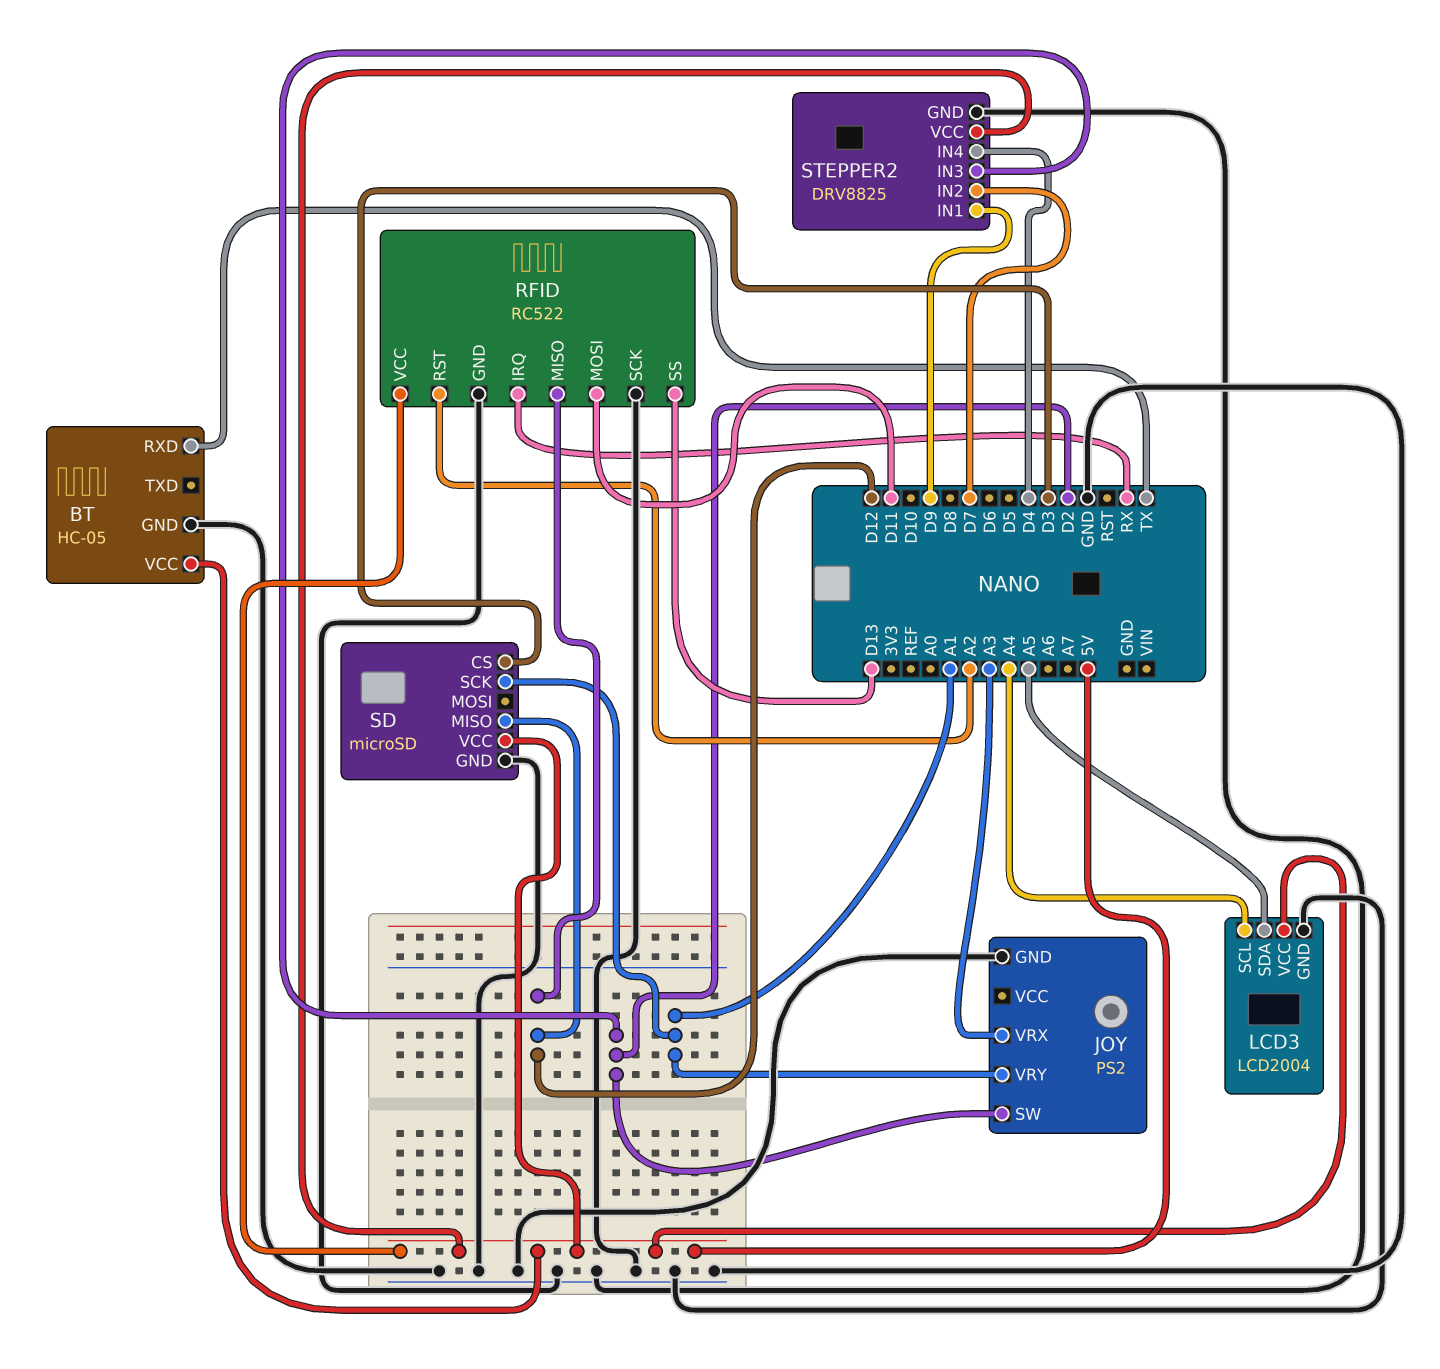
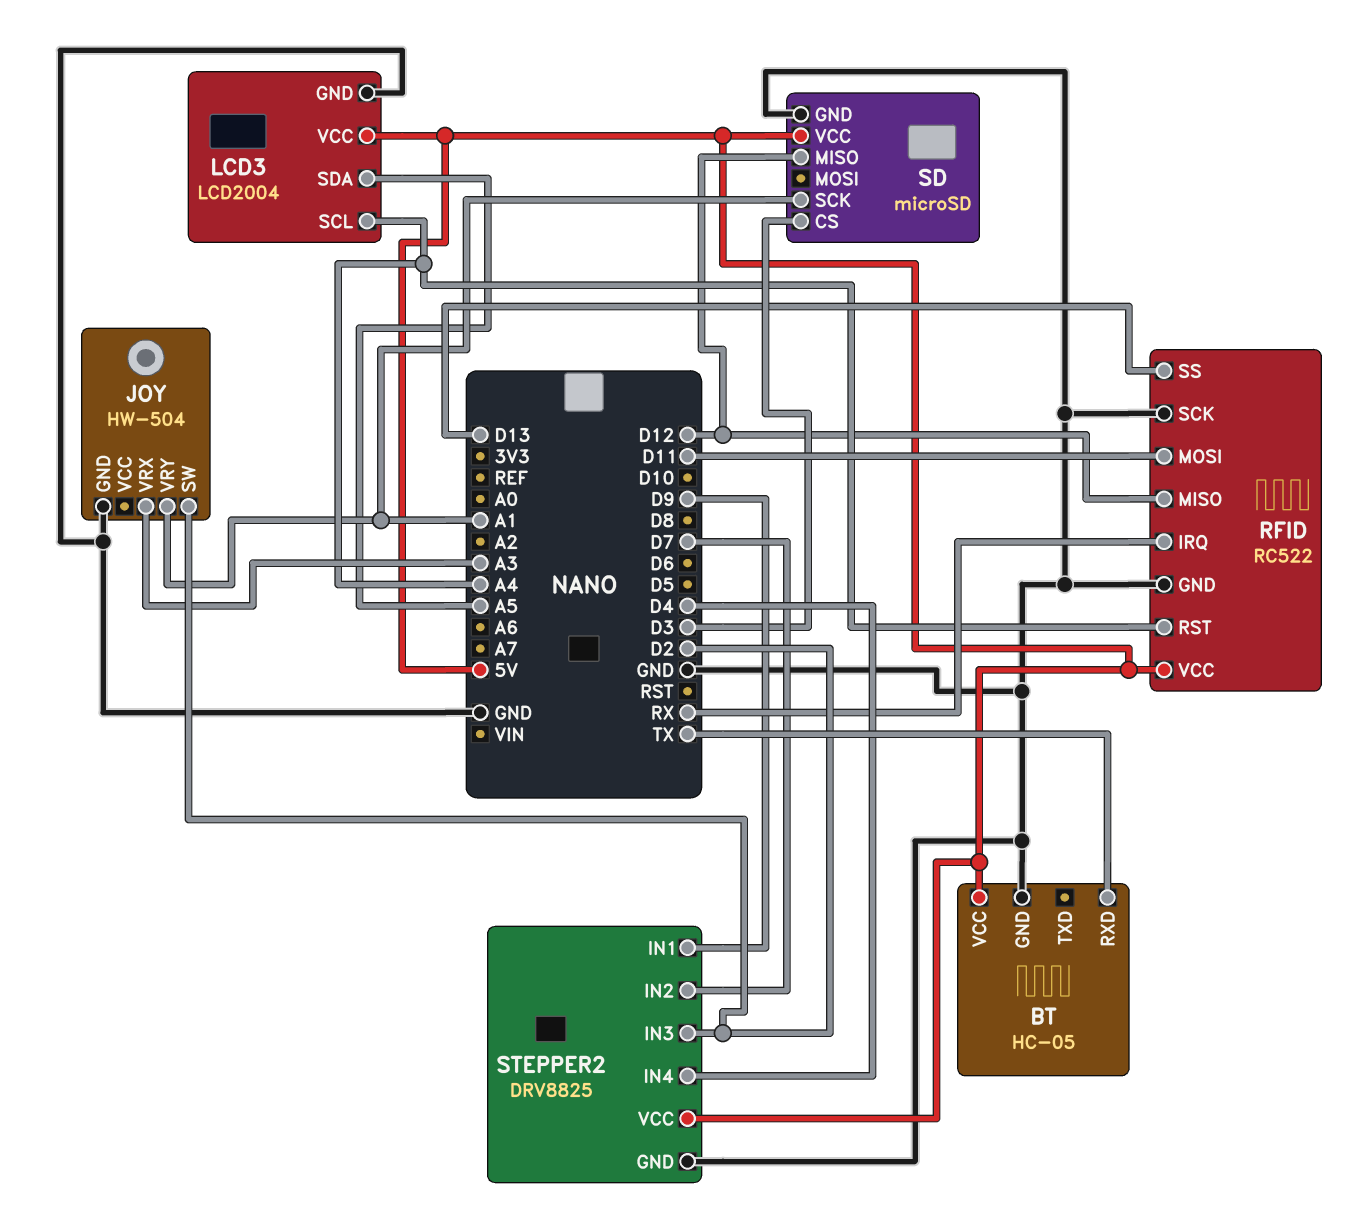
JOY: PS2 -> HW-504
RFID pin RST: A2 -> A4

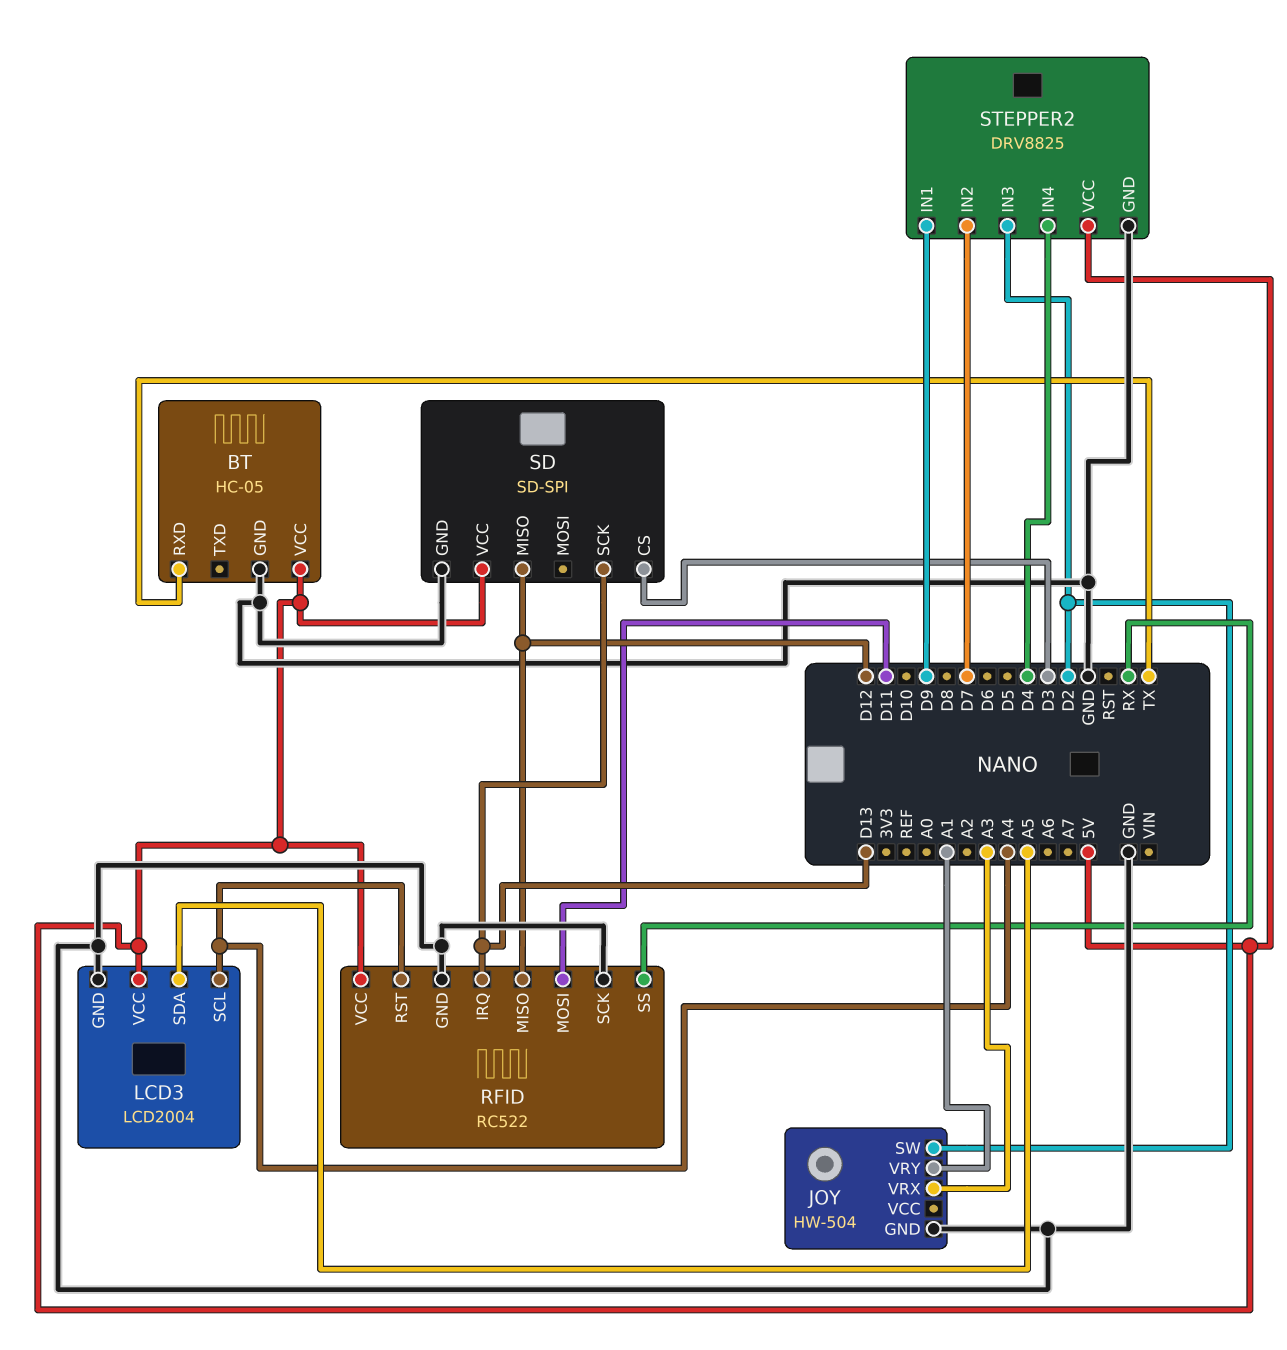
RFID pin IRQ: RX -> D13
RFID pin SS: D13 -> RX
SD: microSD -> SD-SPI
SD pin SCK: A1 -> D13

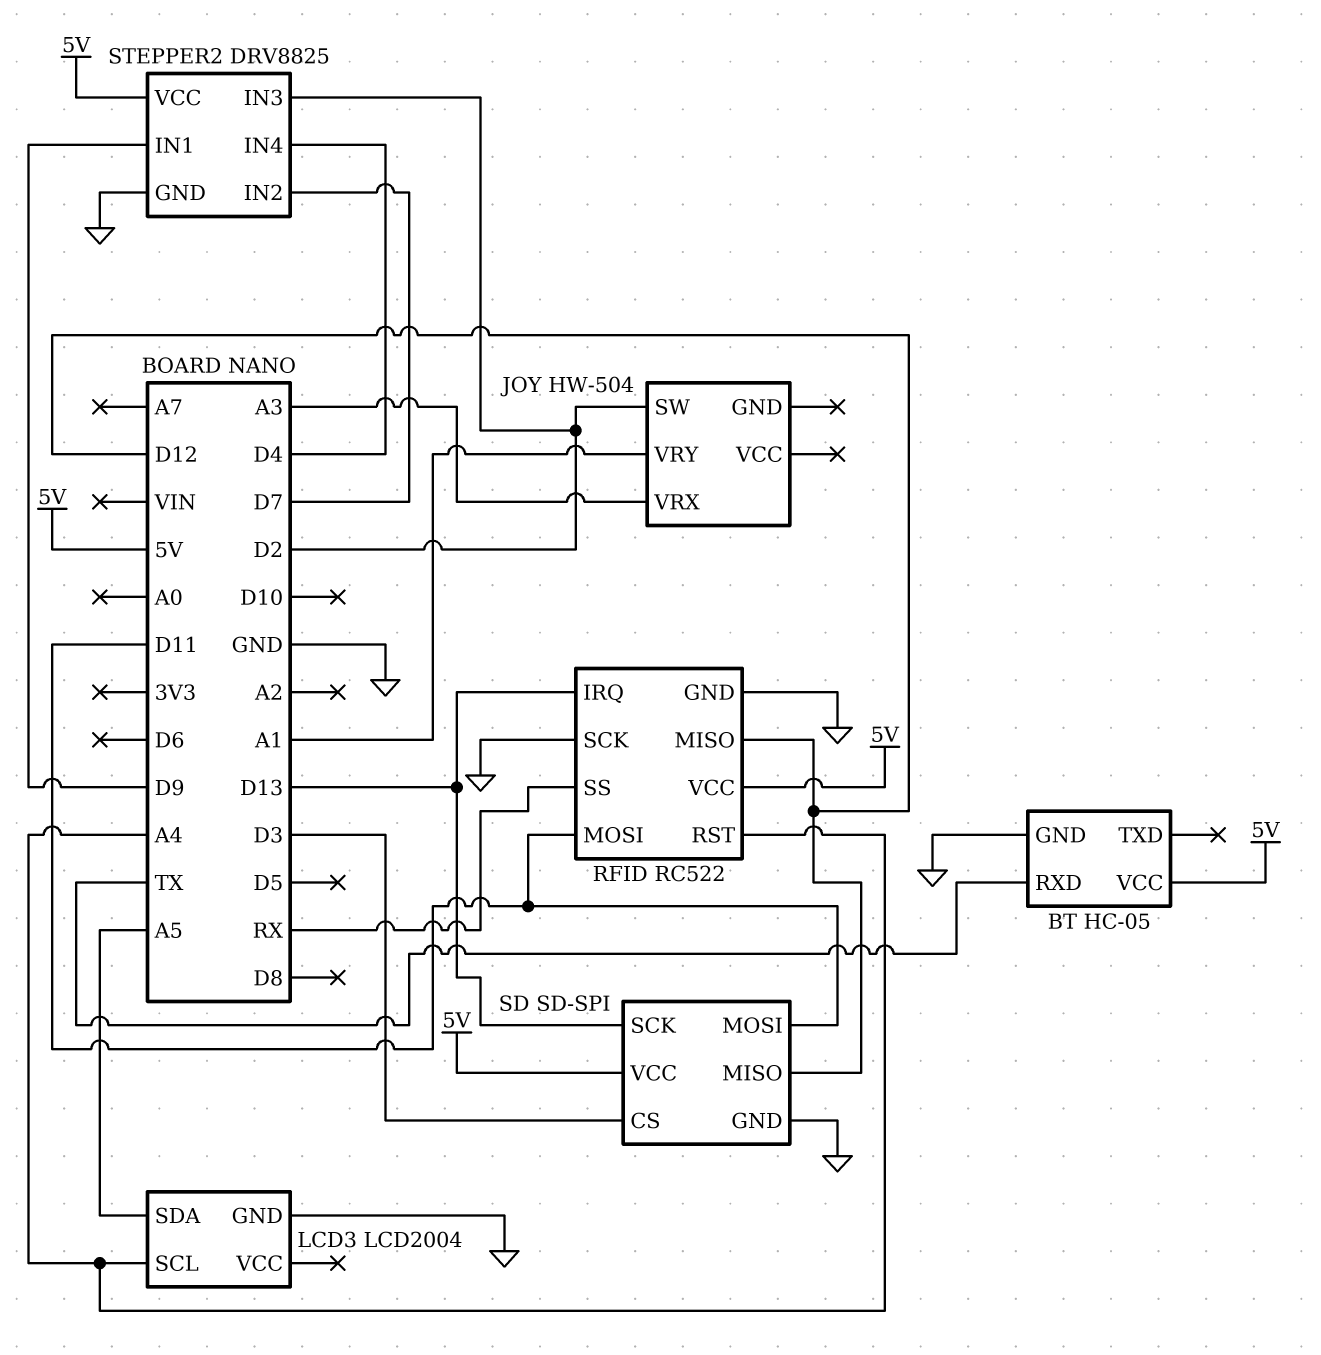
JOY pin GND: GND -> none
LCD3 pin VCC: 5V -> none
SD pin MOSI: none -> D11

